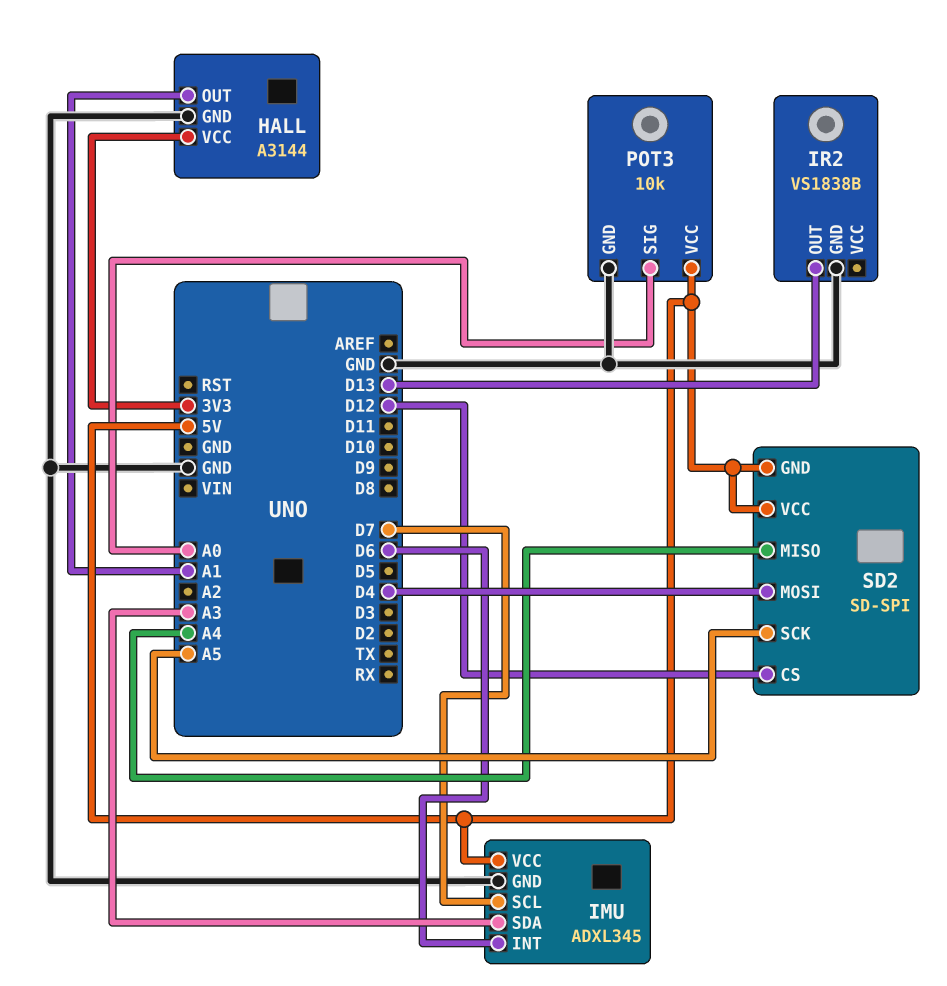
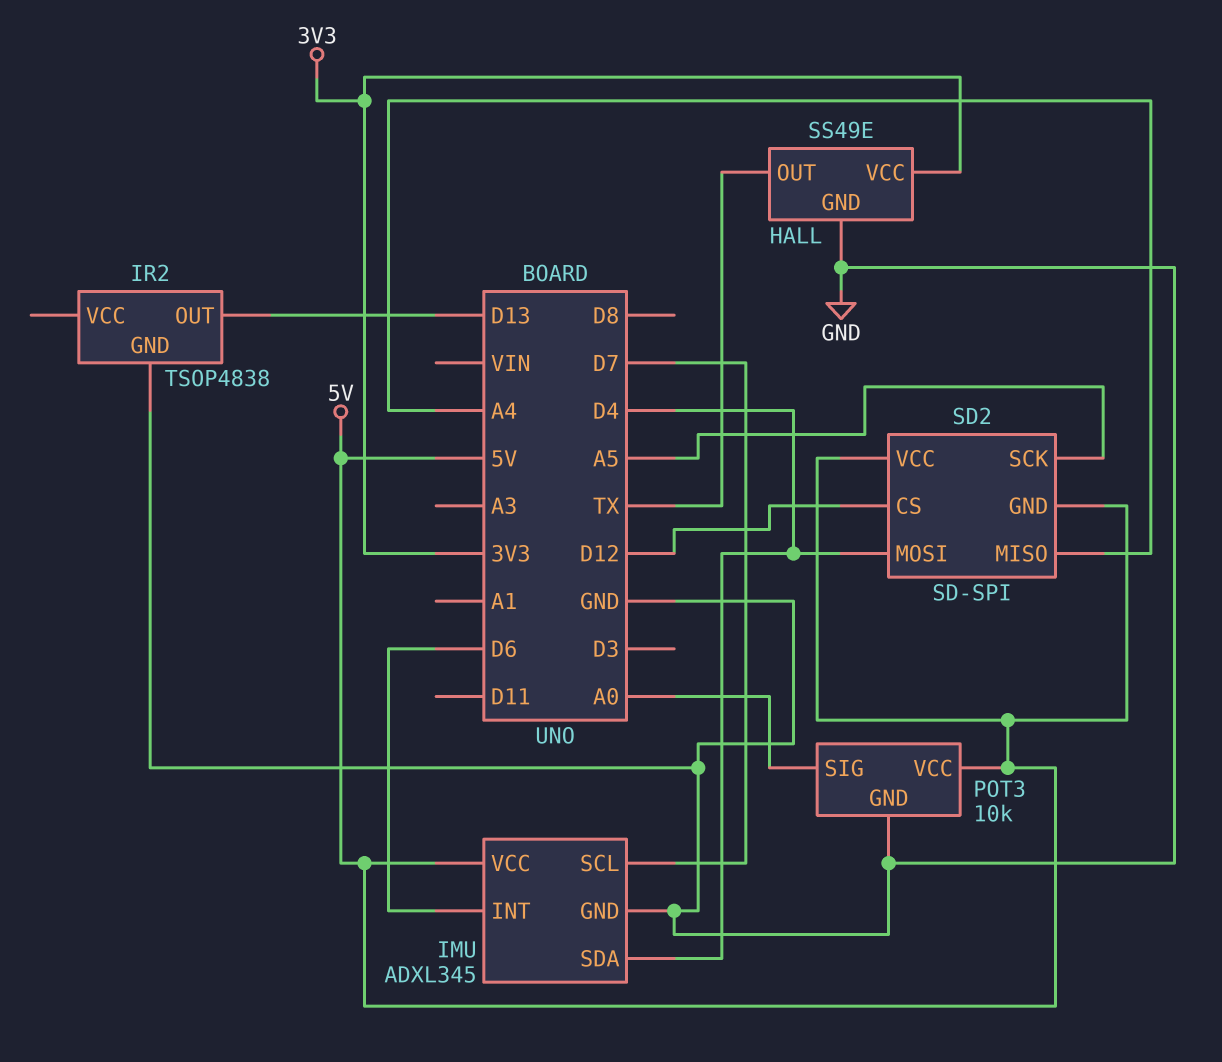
HALL: A3144 -> SS49E
HALL pin OUT: A1 -> TX
IMU pin SDA: A3 -> D4
IR2: VS1838B -> TSOP4838

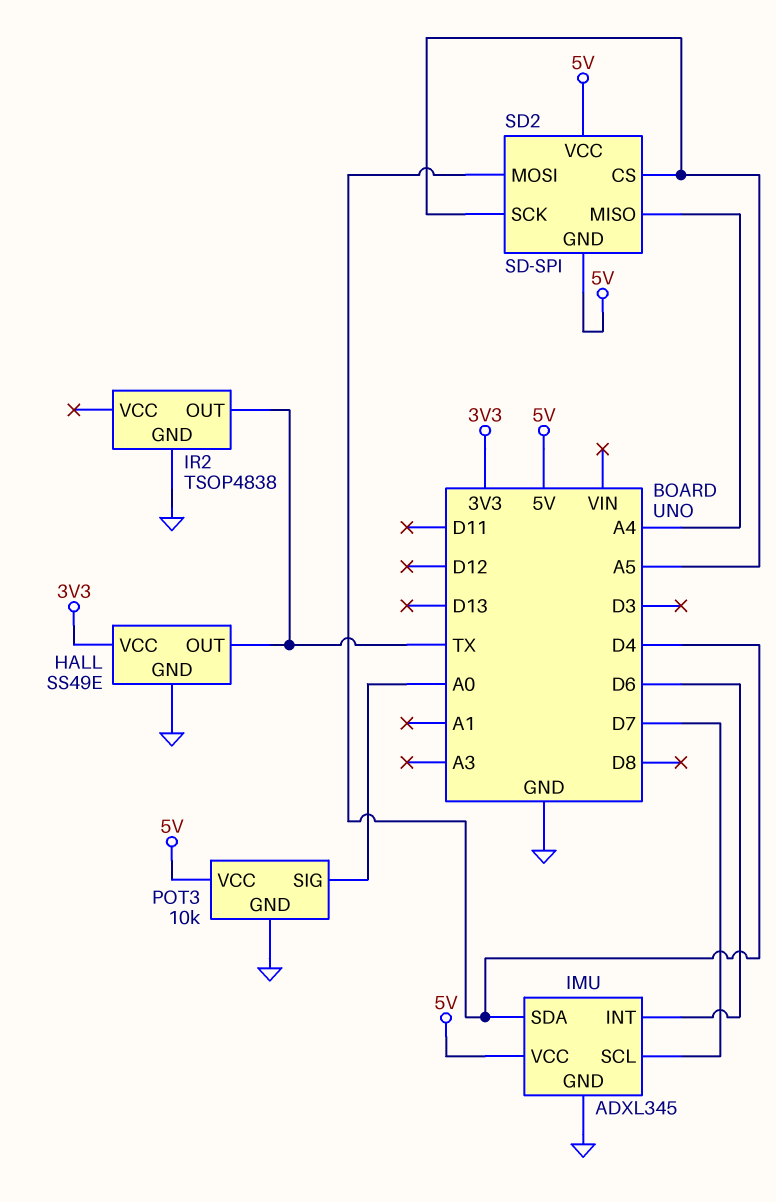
IR2 pin OUT: D13 -> TX
SD2 pin CS: D12 -> A5

